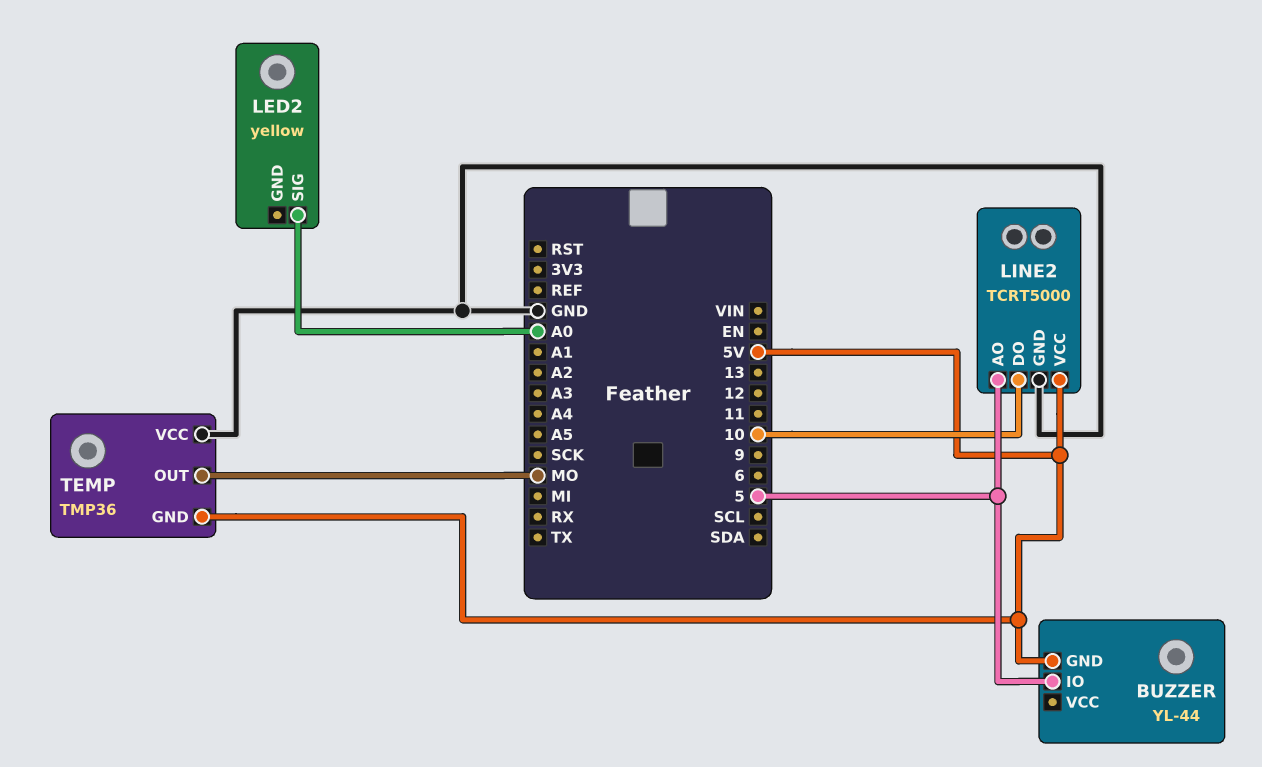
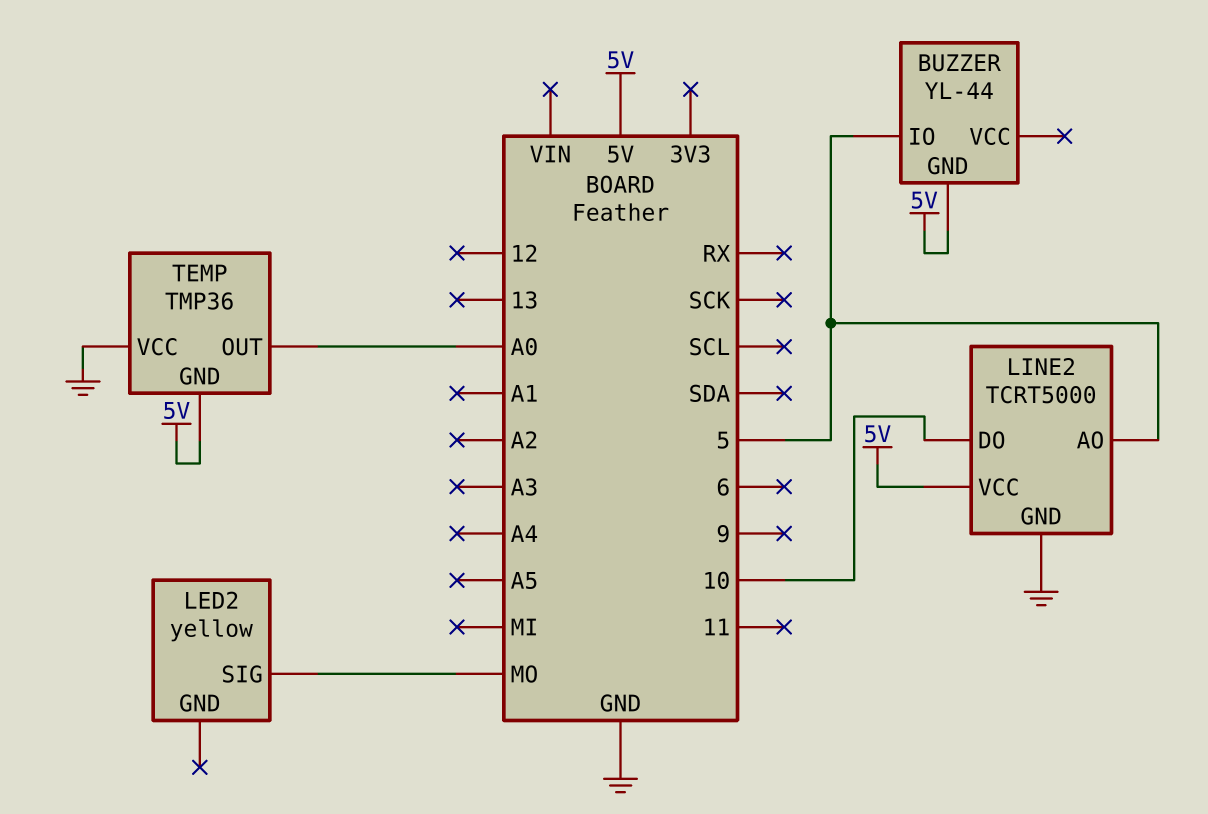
LED2 pin SIG: A0 -> MO
TEMP pin OUT: MO -> A0

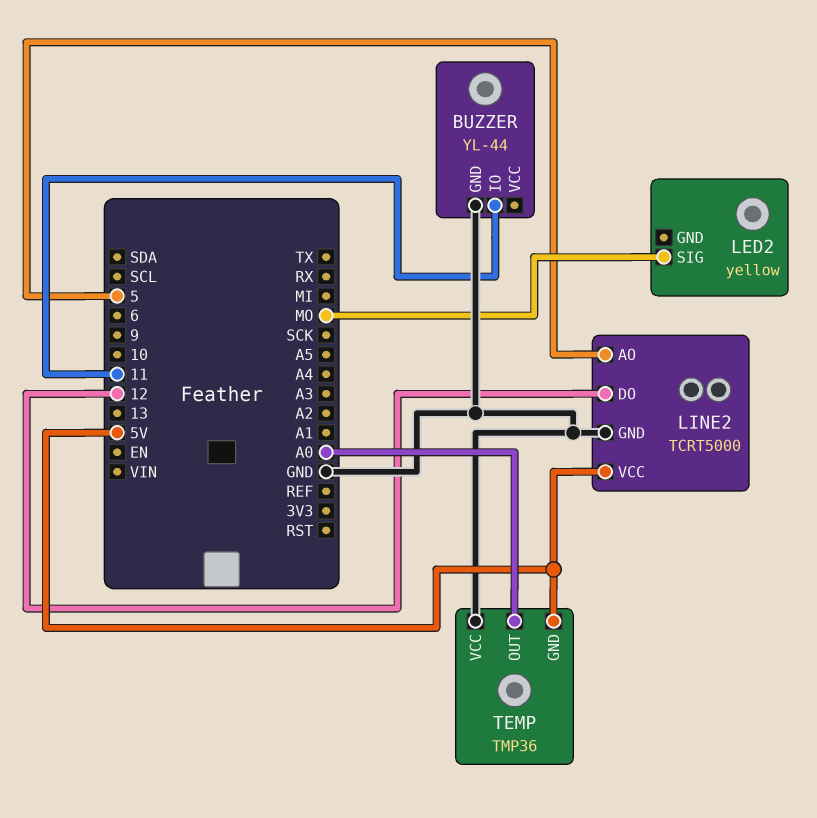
BUZZER pin GND: 5V -> GND
BUZZER pin IO: 5 -> 11
LINE2 pin DO: 10 -> 12

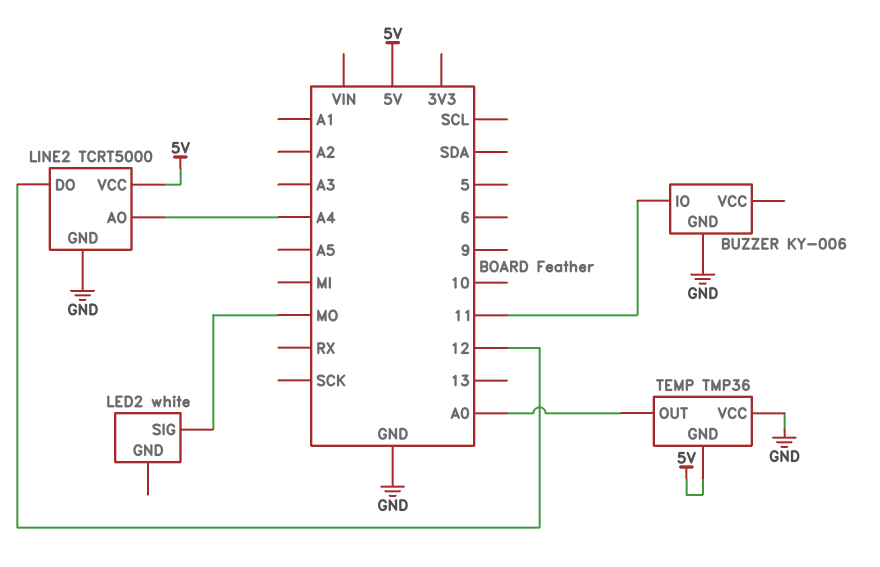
BUZZER: YL-44 -> KY-006
LED2: yellow -> white
LINE2 pin AO: 5 -> A4

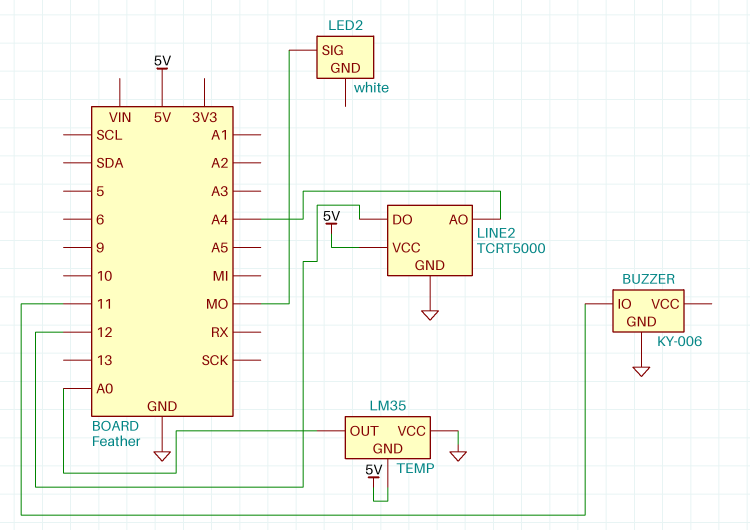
TEMP: TMP36 -> LM35

